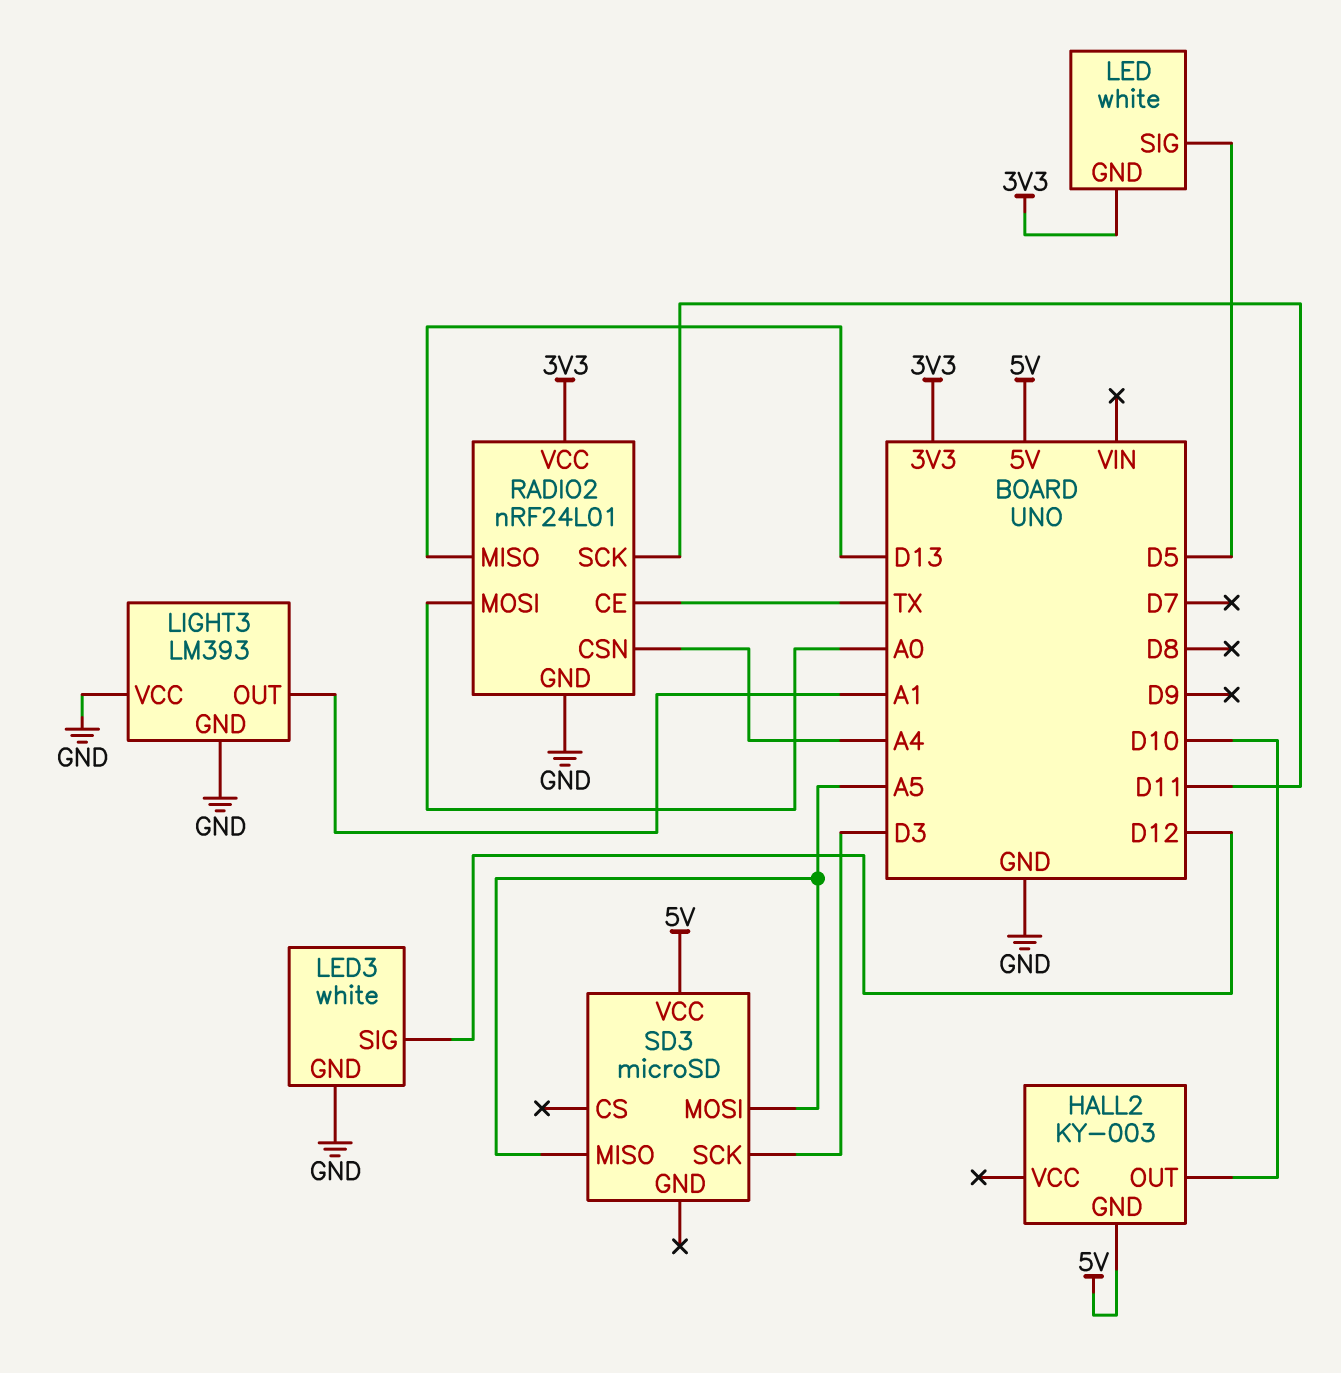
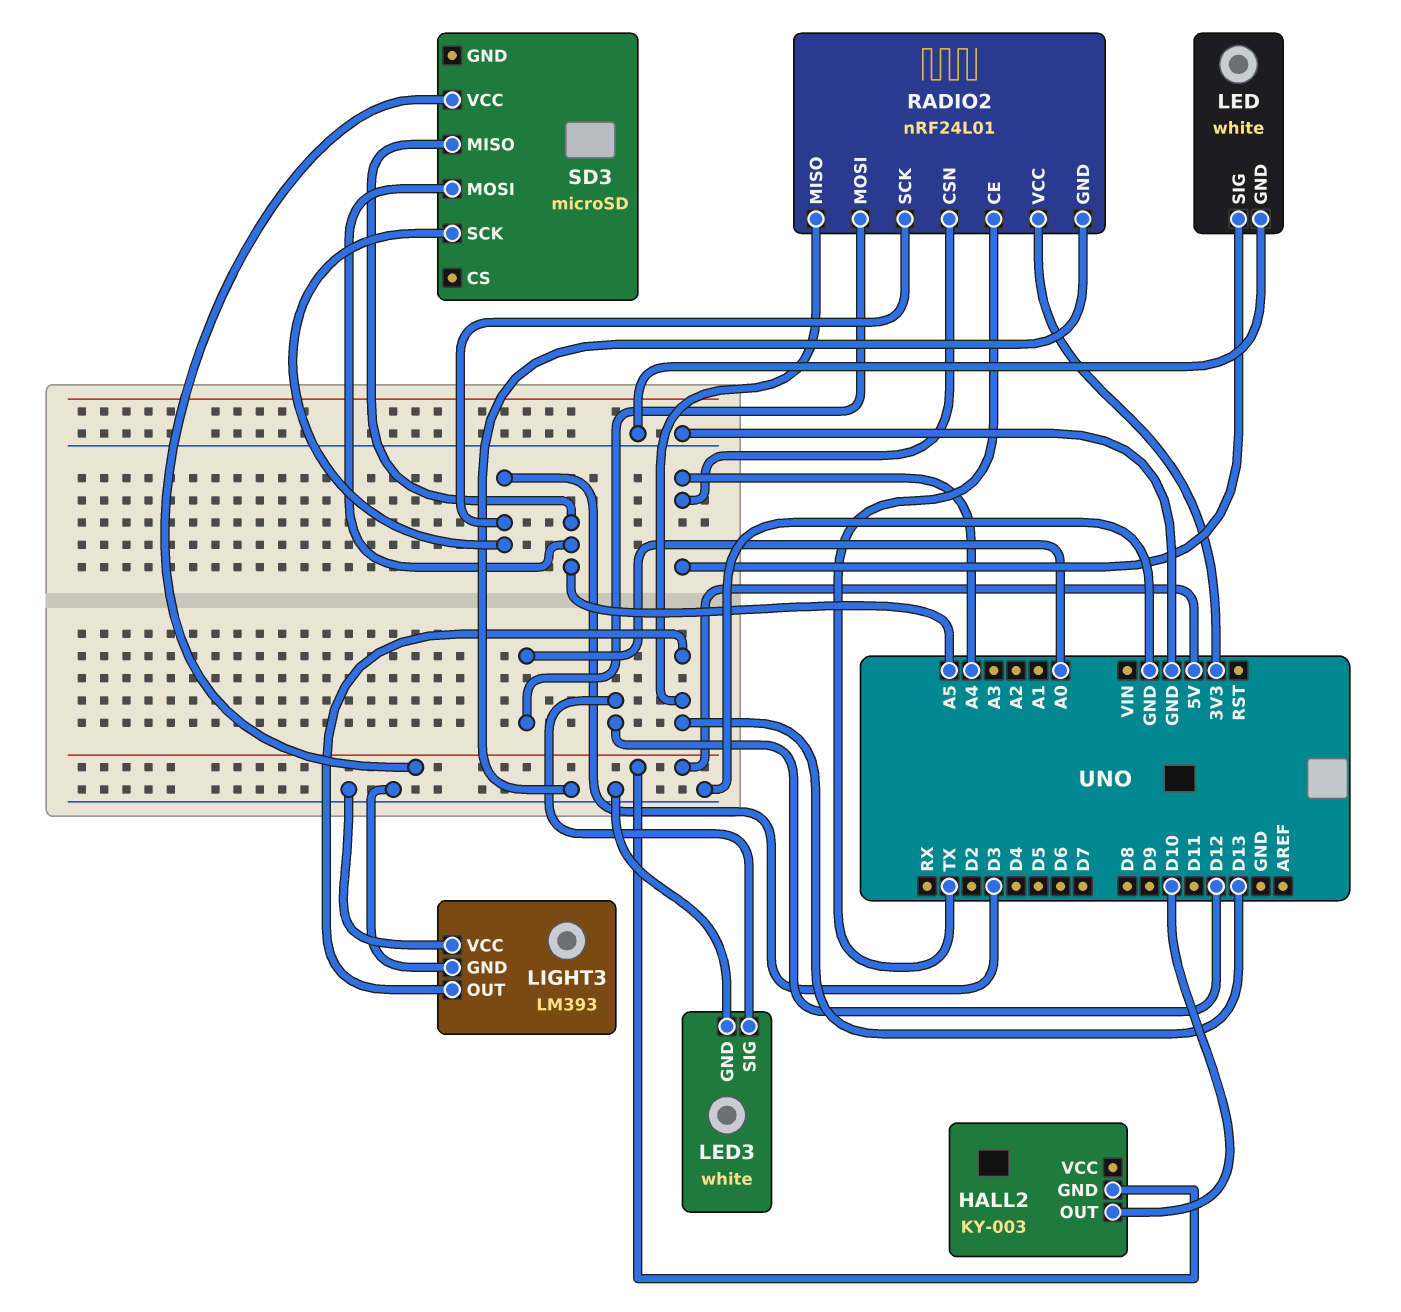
LED pin GND: 3V3 -> GND
LED pin SIG: D5 -> A4
LIGHT3 pin OUT: A1 -> D13
RADIO2 pin SCK: D11 -> D3

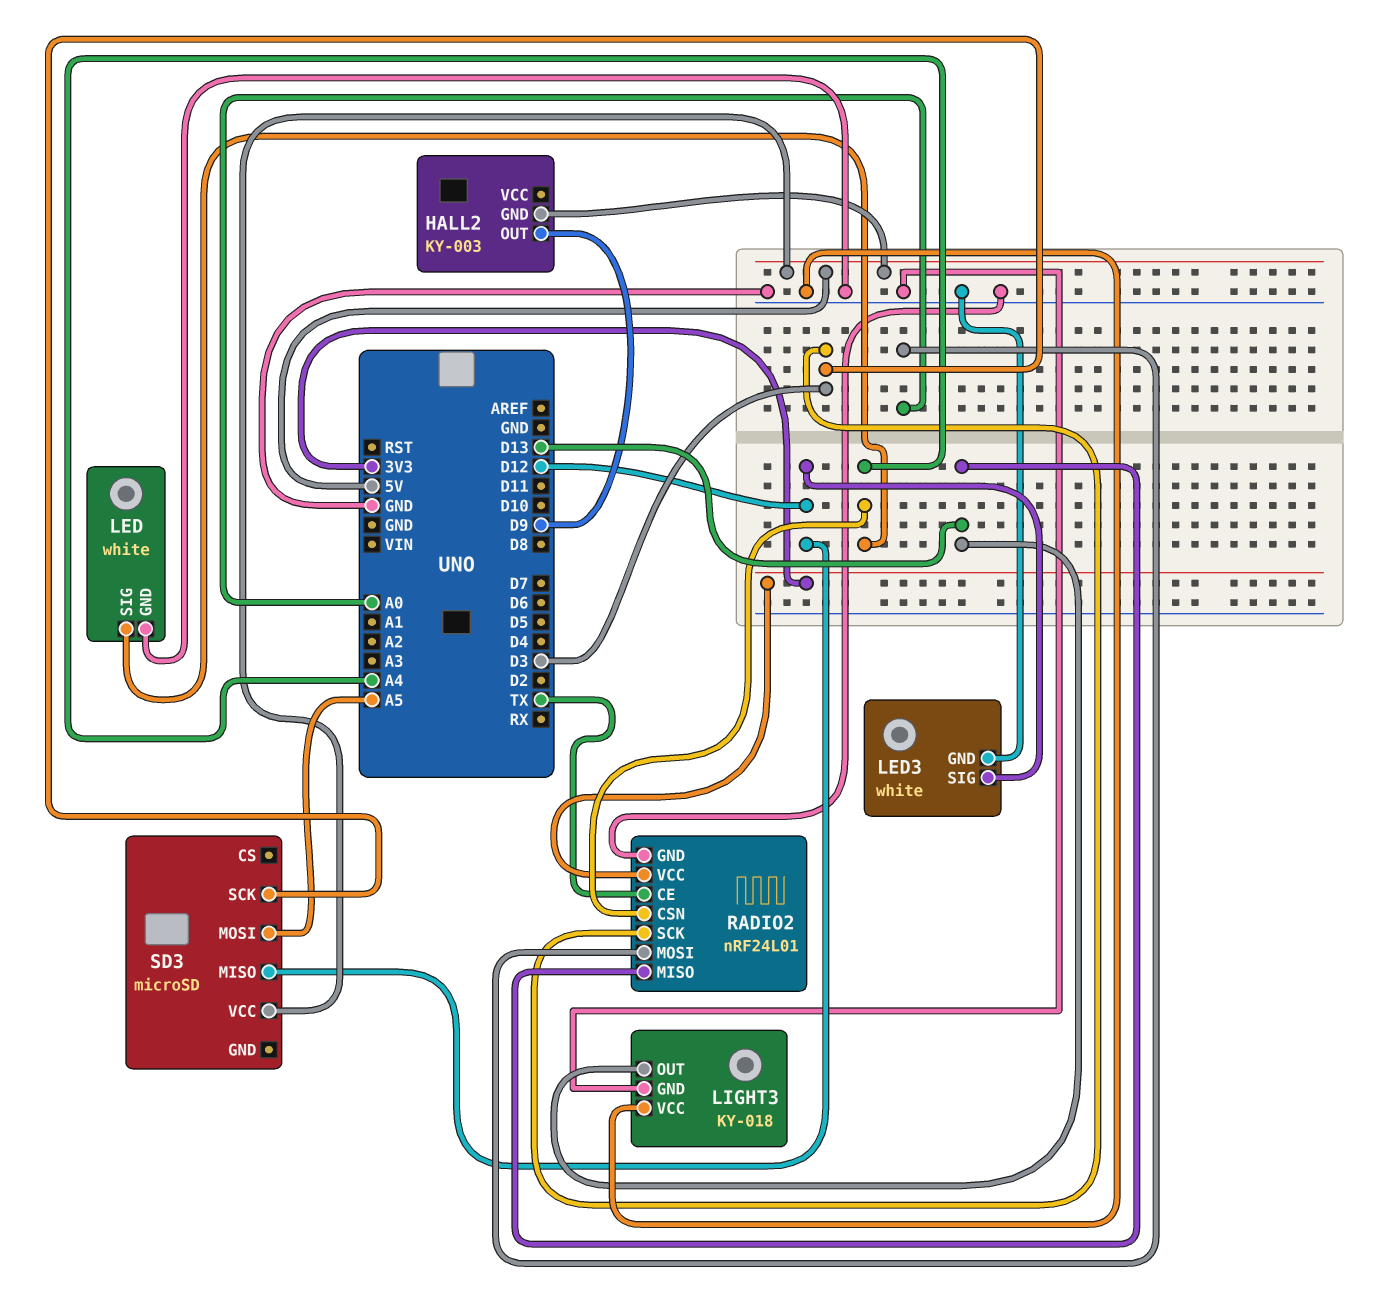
HALL2 pin OUT: D10 -> D9
LIGHT3: LM393 -> KY-018
SD3 pin MISO: A5 -> D12

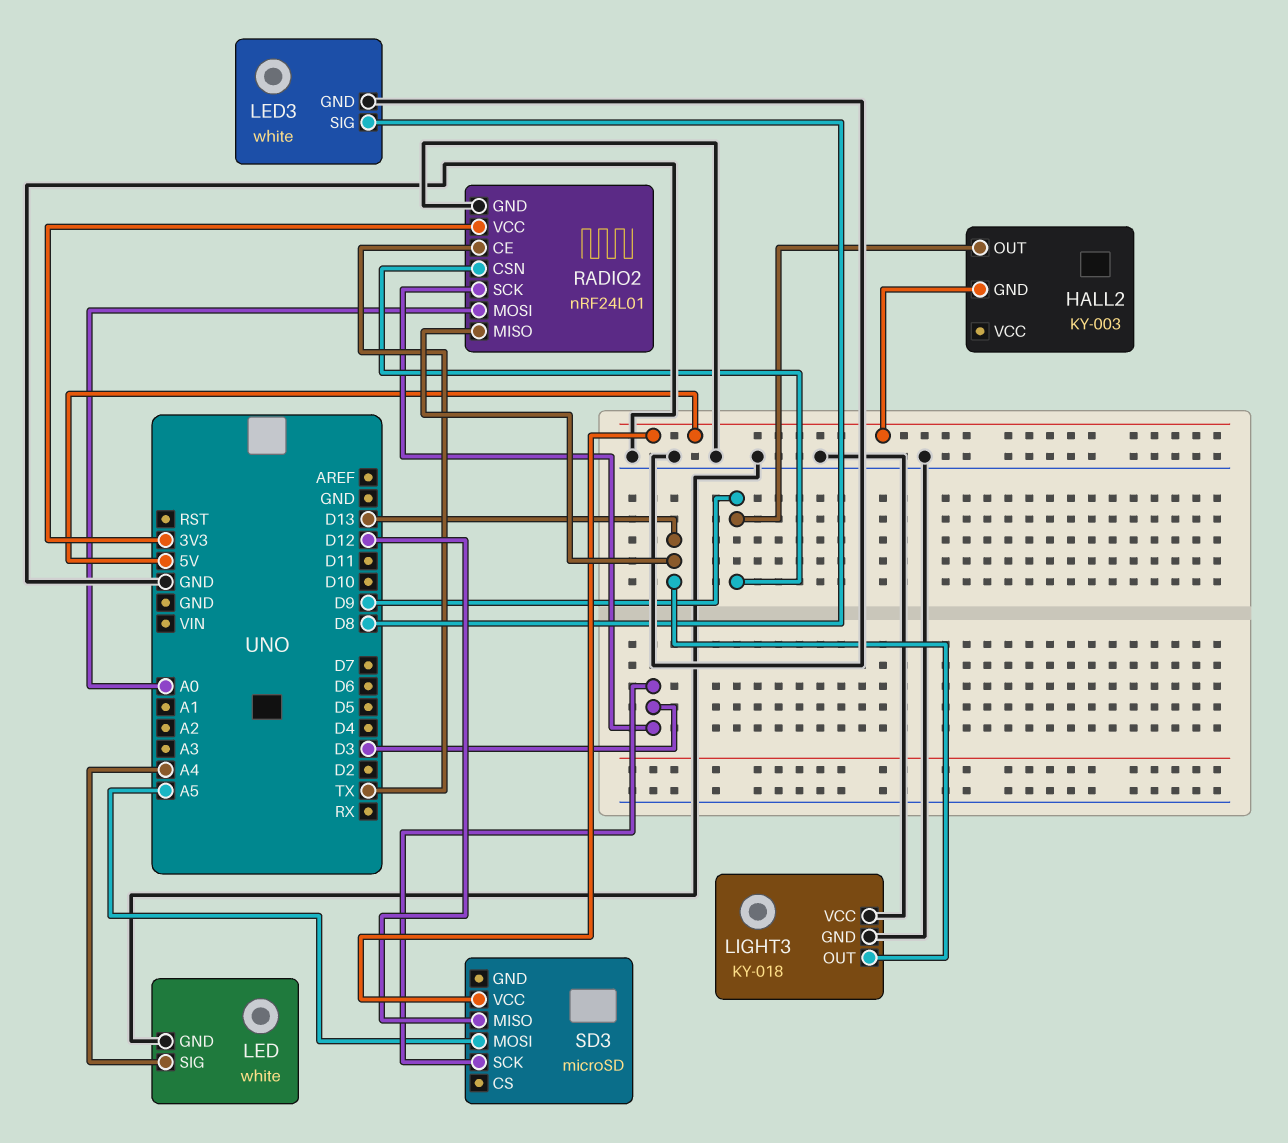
LED3 pin SIG: D12 -> D8
RADIO2 pin CSN: A4 -> D9

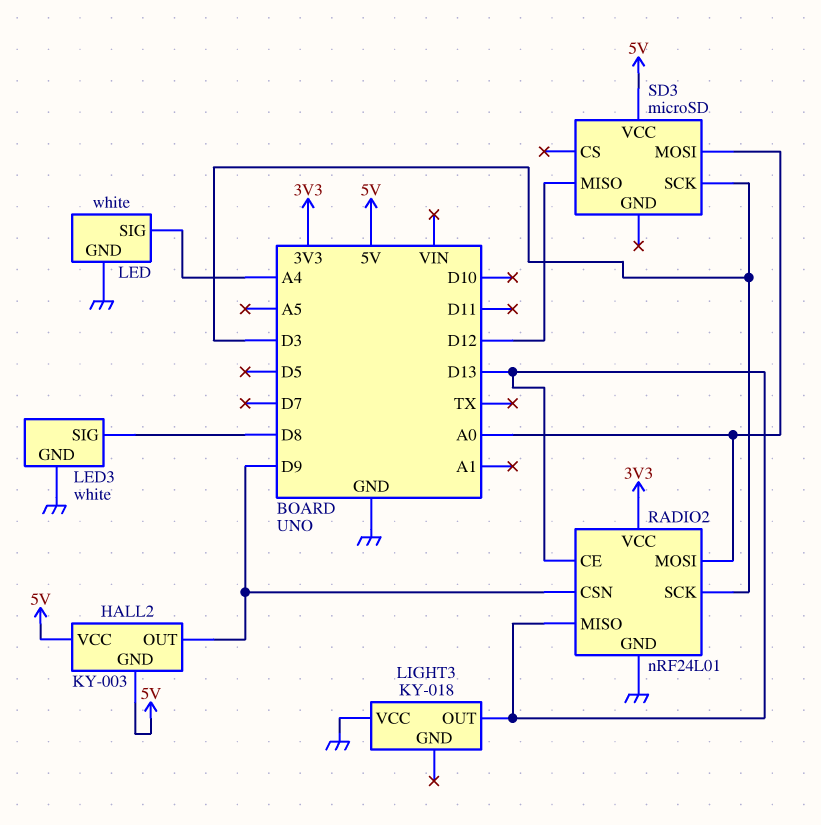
HALL2 pin VCC: none -> 5V
LIGHT3 pin GND: GND -> none
RADIO2 pin CE: TX -> D13
SD3 pin MOSI: A5 -> A0

